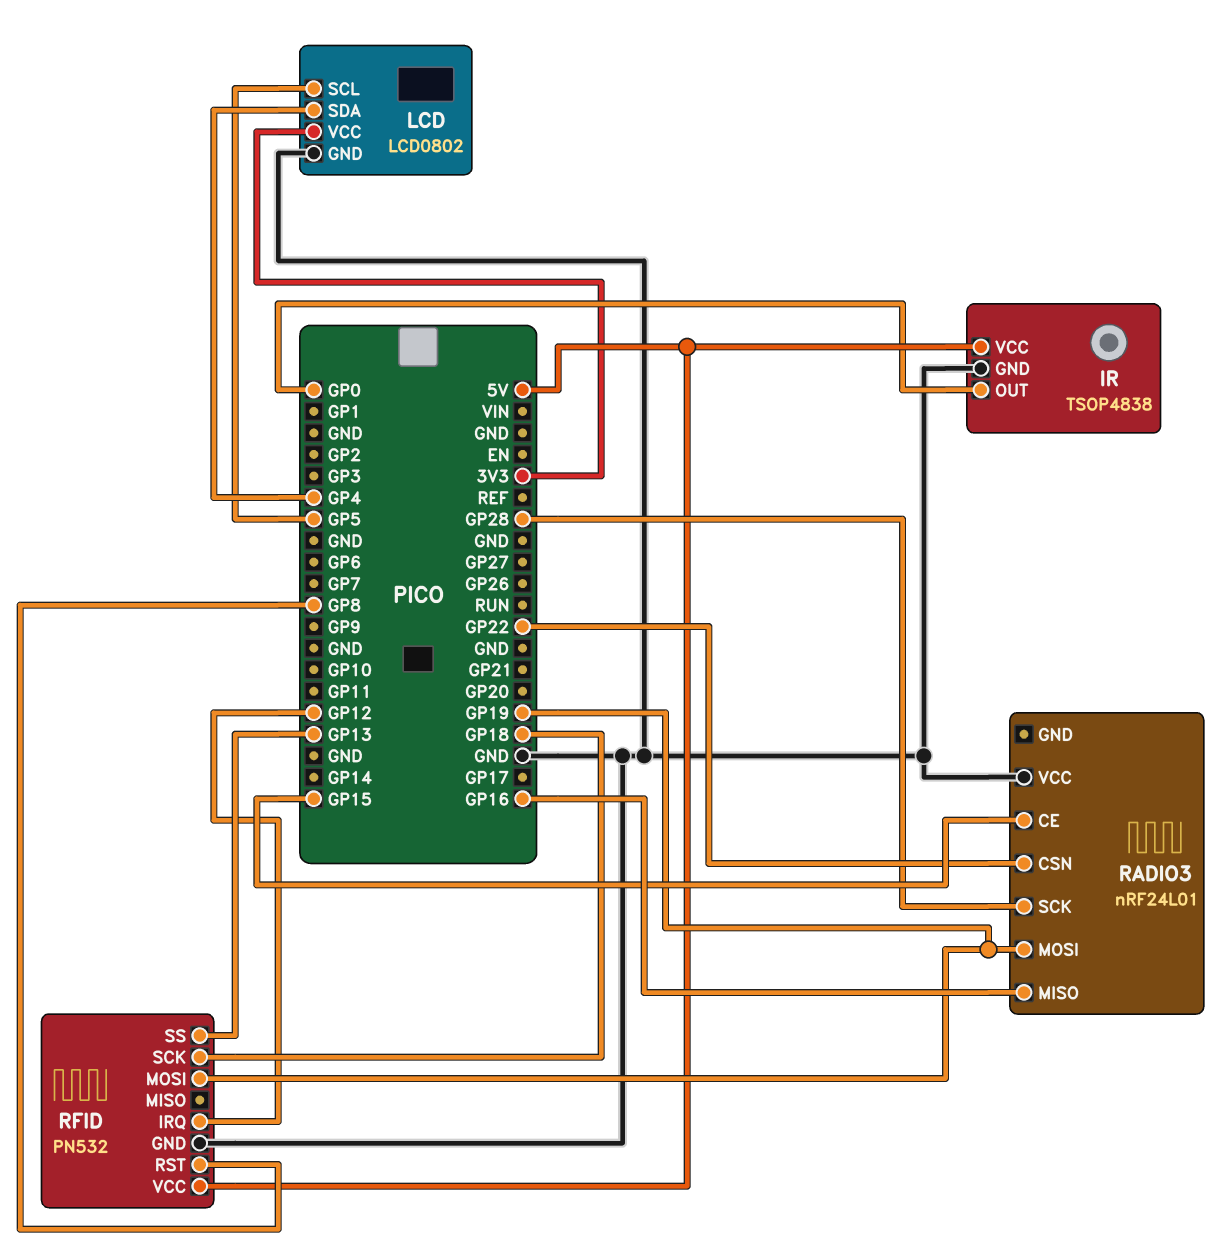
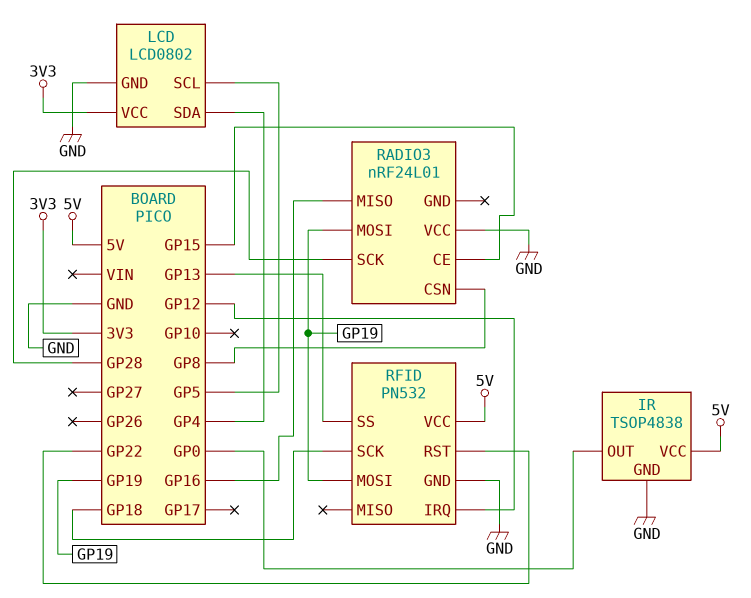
RADIO3 pin CSN: GP22 -> GP8
RFID pin RST: GP8 -> GP22

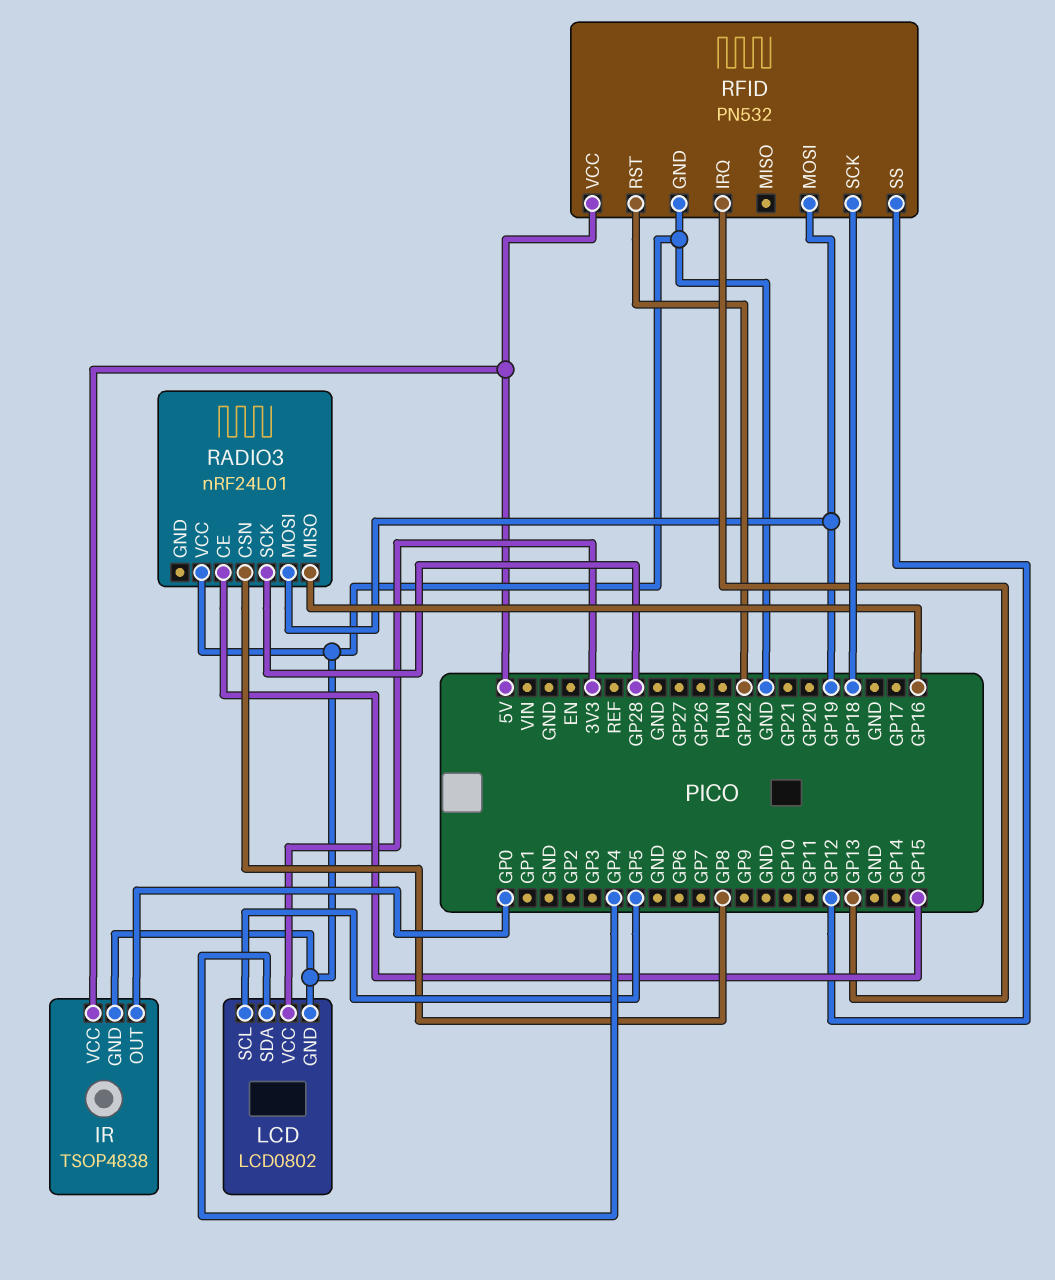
RFID pin IRQ: GP12 -> GP13
RFID pin SS: GP13 -> GP12

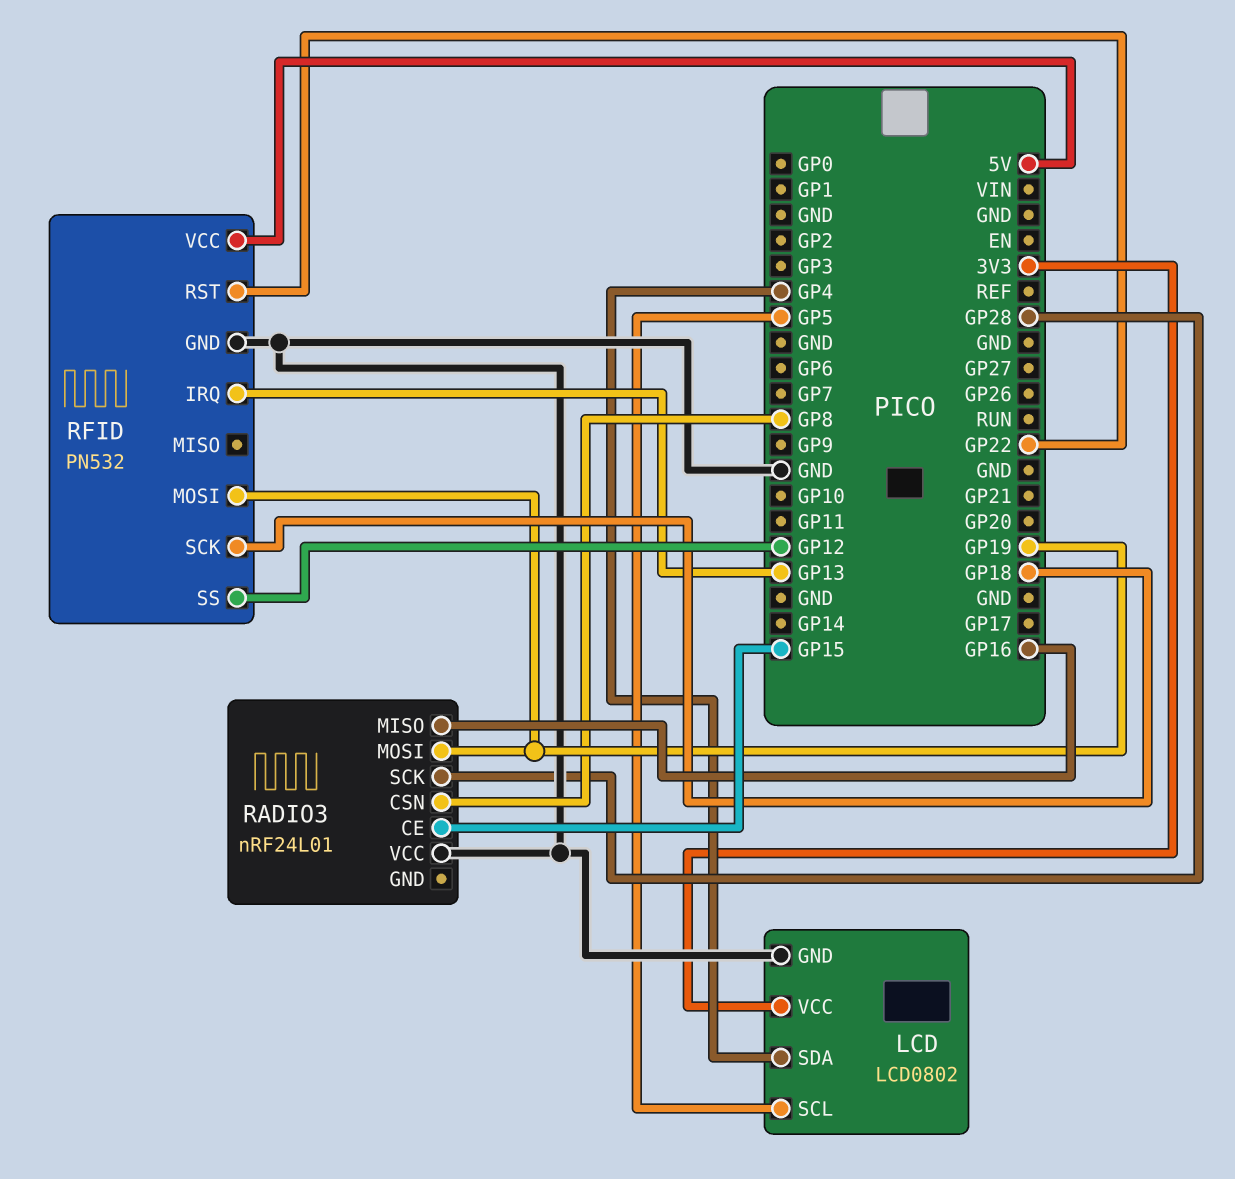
IR: TSOP4838 -> none
IR pin GND: GND -> none
IR pin OUT: GP0 -> none
IR pin VCC: 5V -> none

